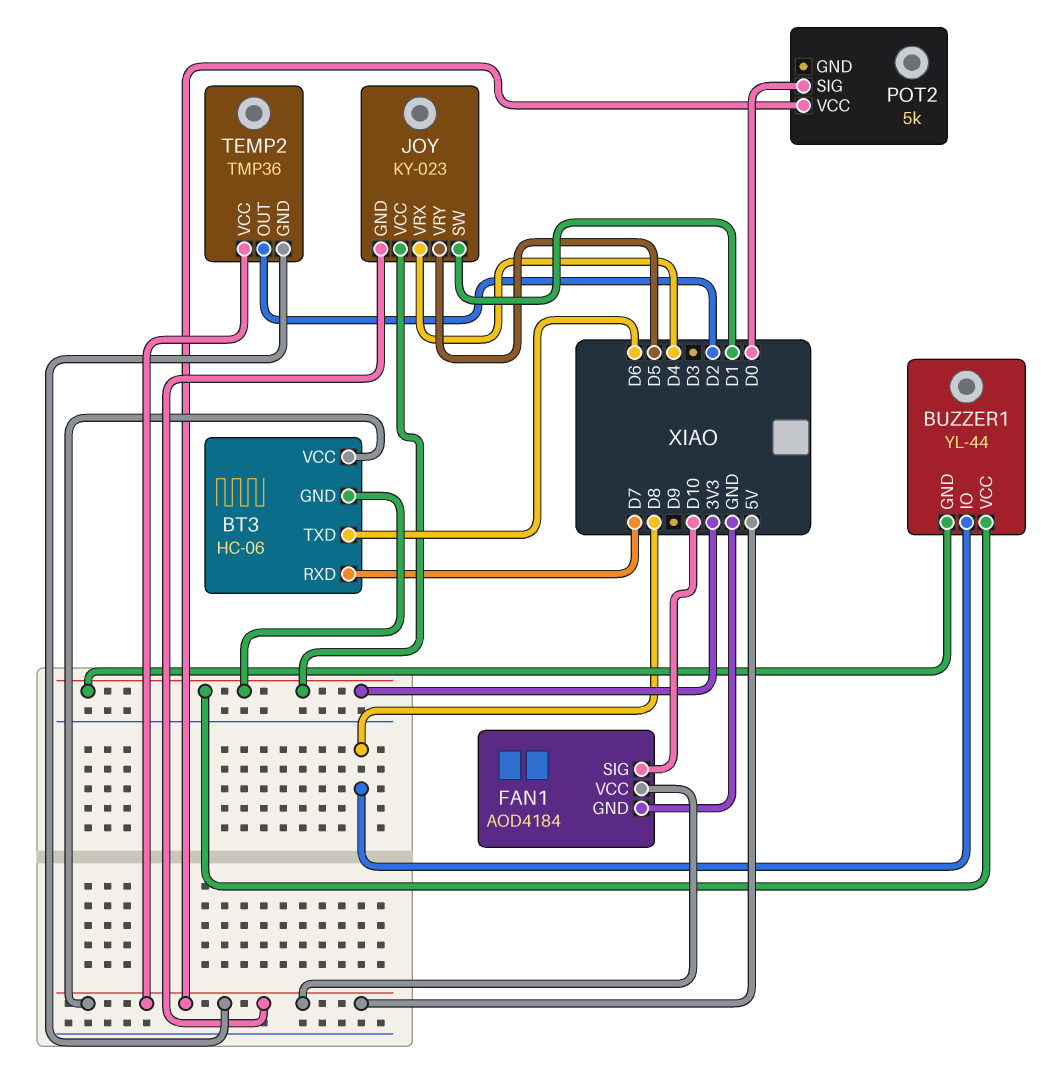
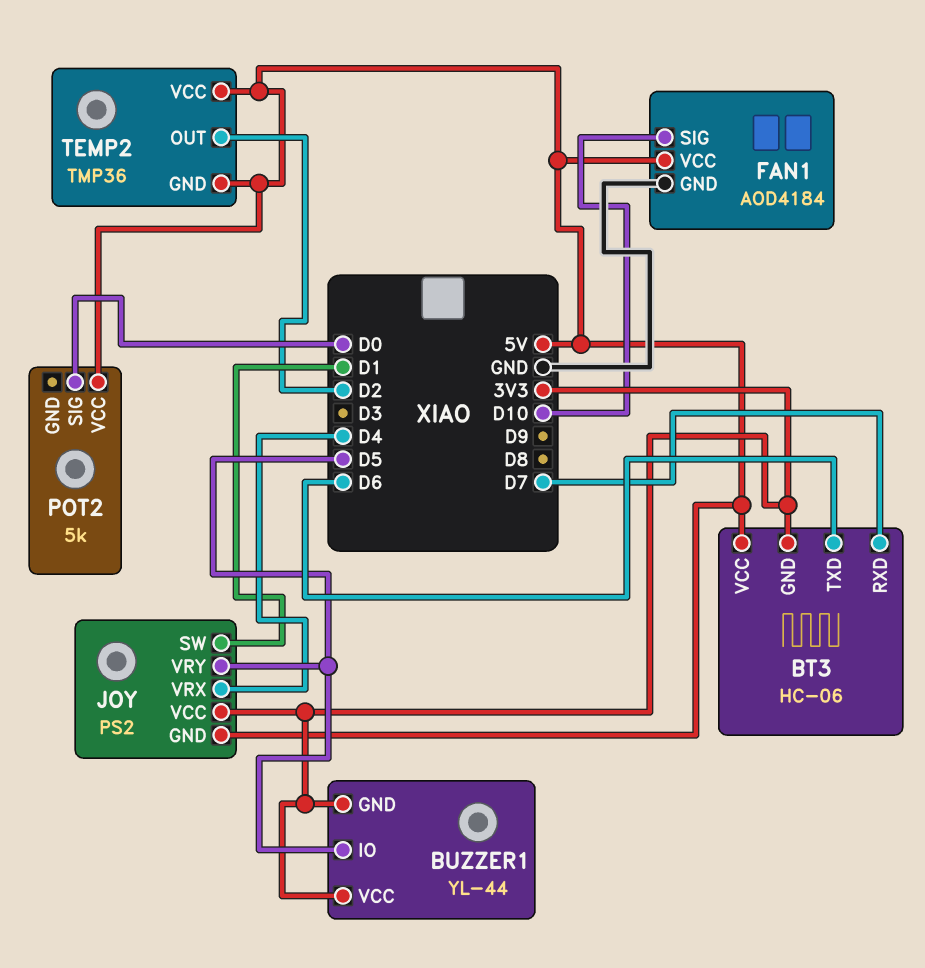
BUZZER1 pin IO: D8 -> D5
JOY: KY-023 -> PS2

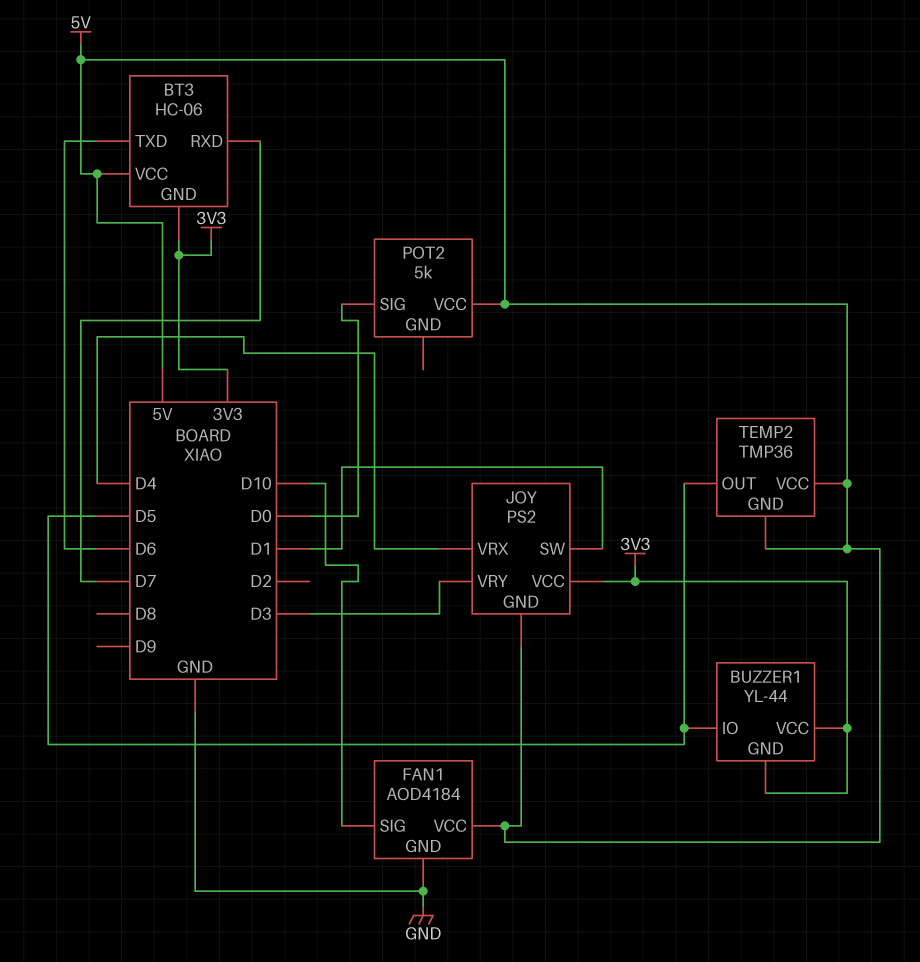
JOY pin VRY: D5 -> D3
TEMP2 pin OUT: D2 -> D5

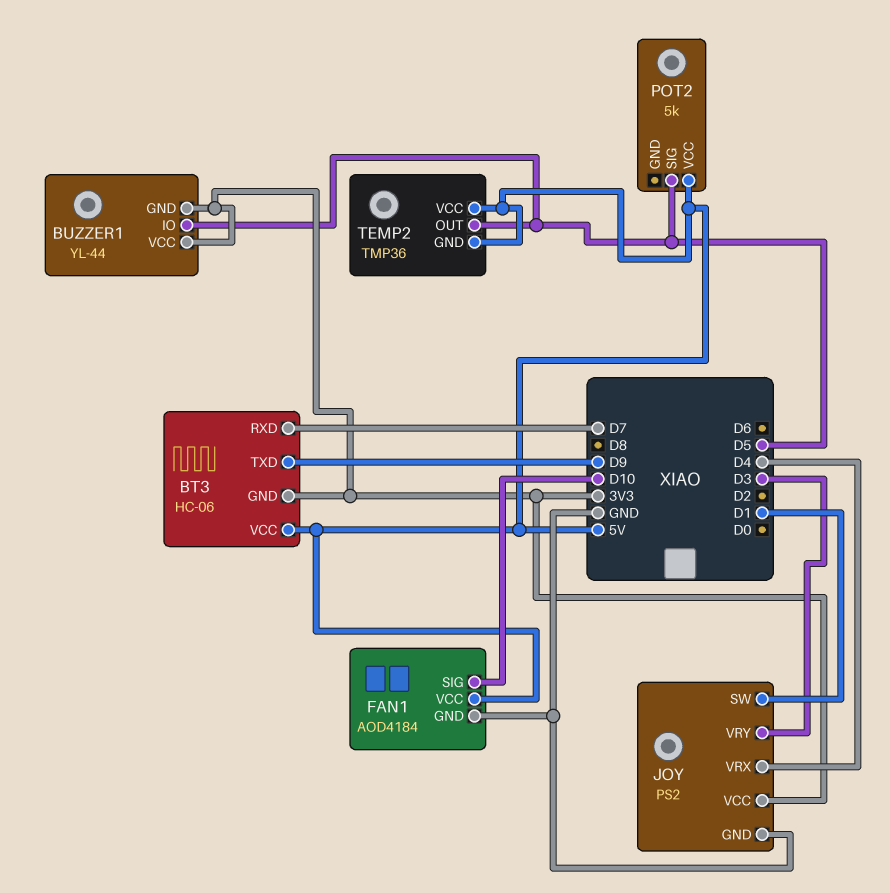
BT3 pin TXD: D6 -> D9
JOY pin GND: 5V -> GND
POT2 pin SIG: D0 -> D5

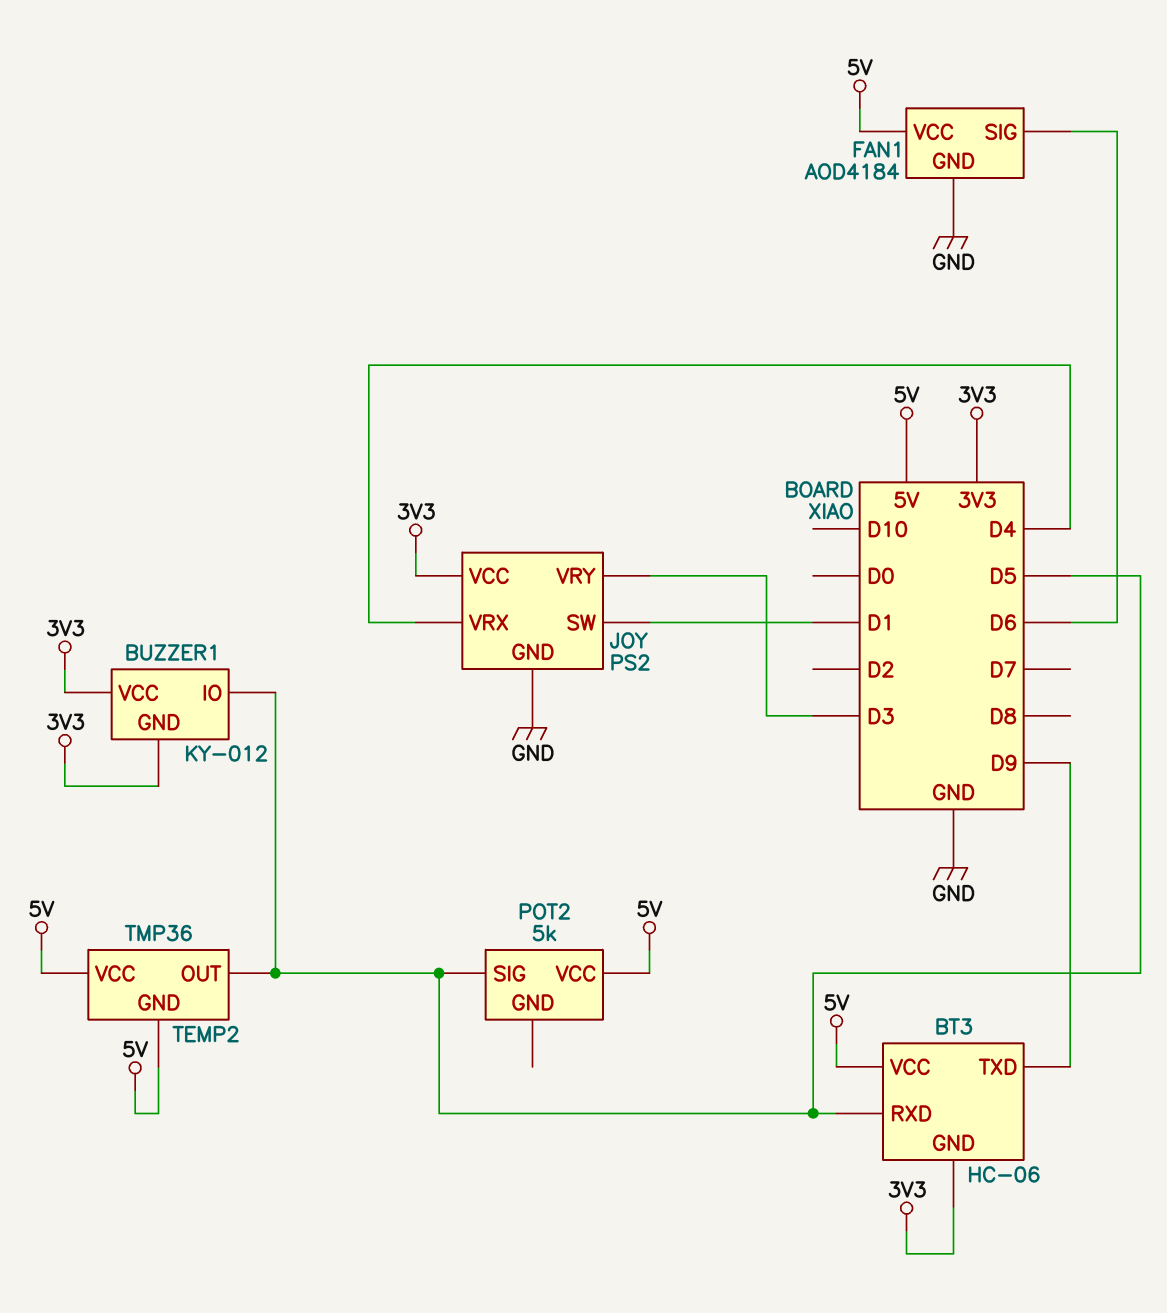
BT3 pin RXD: D7 -> D5
BUZZER1: YL-44 -> KY-012
FAN1 pin SIG: D10 -> D6

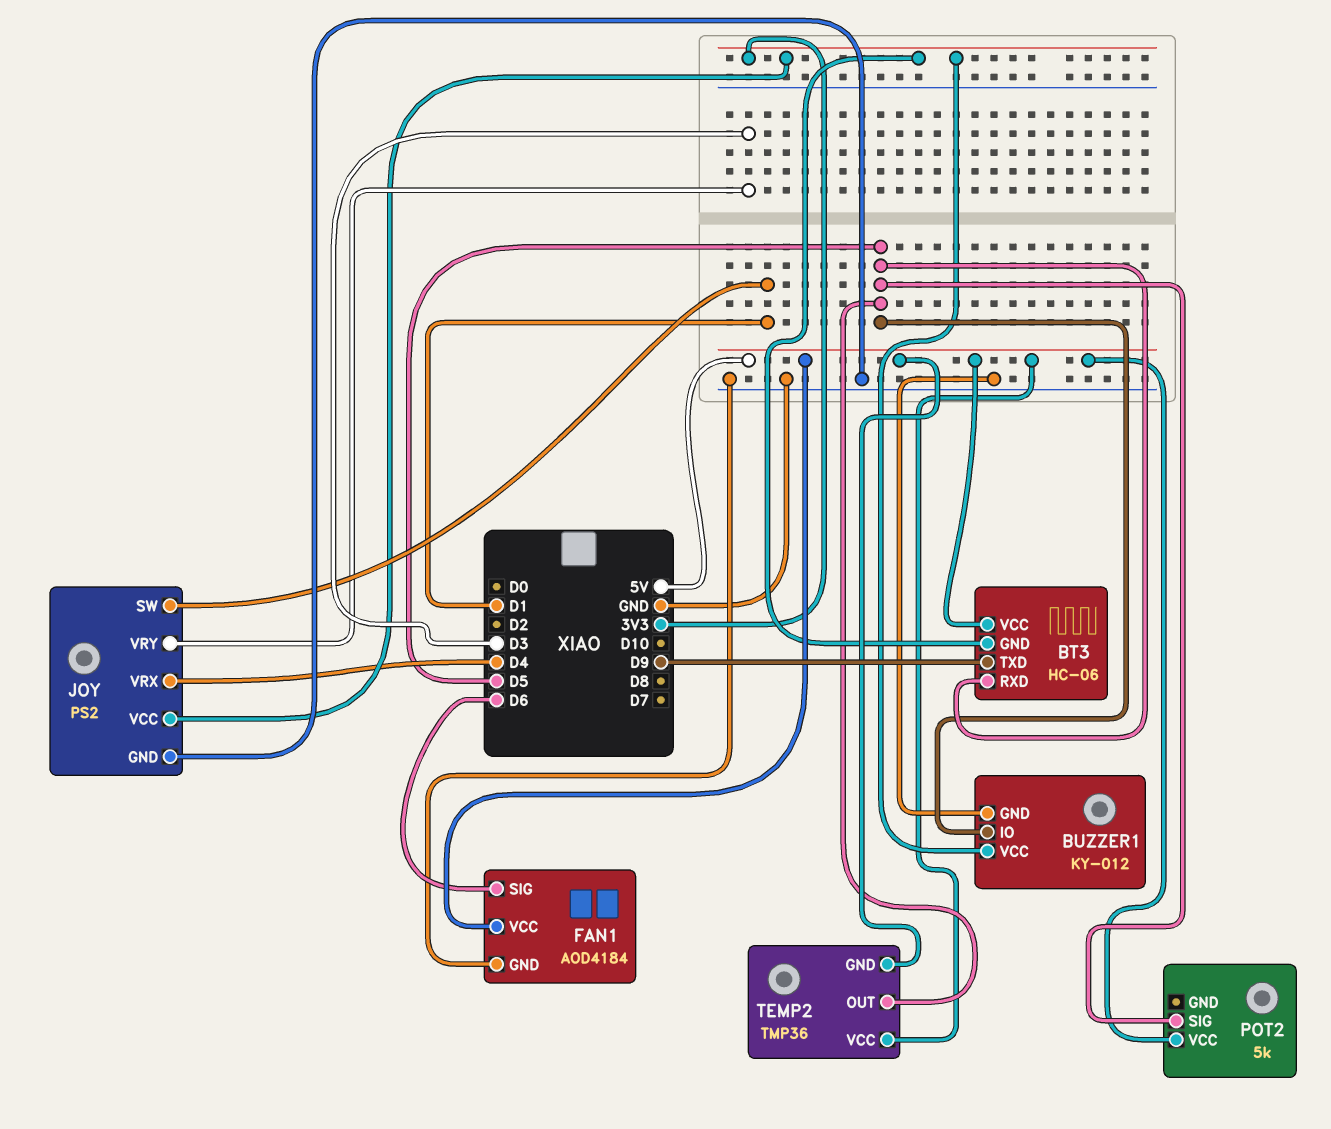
BUZZER1 pin GND: 3V3 -> GND

